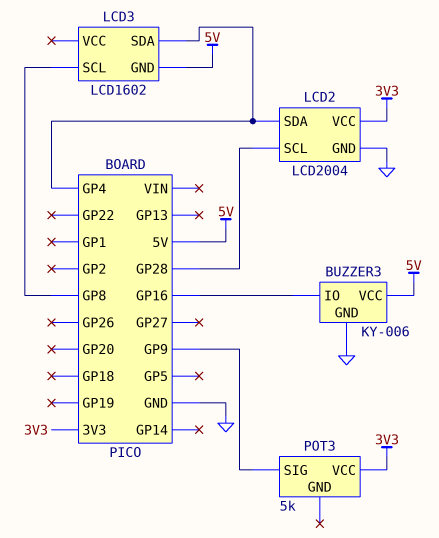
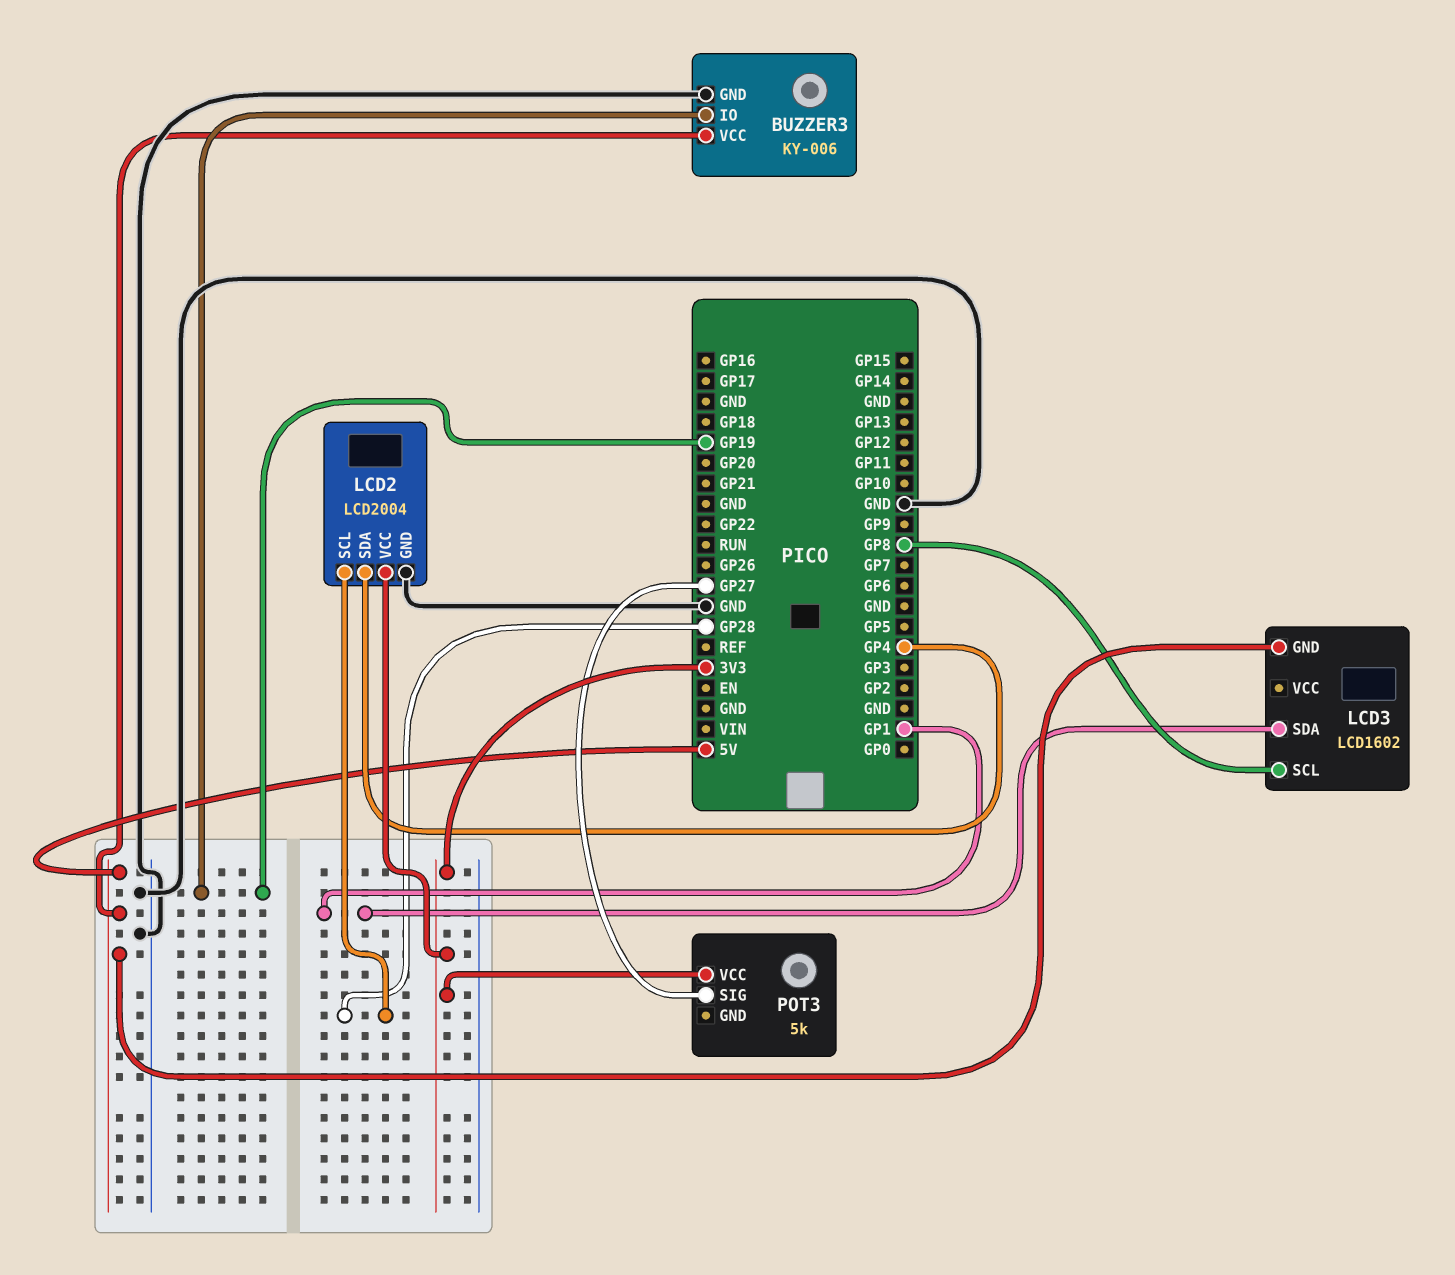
BUZZER3 pin IO: GP16 -> GP19
LCD3 pin SDA: GP4 -> GP1
POT3 pin SIG: GP9 -> GP27

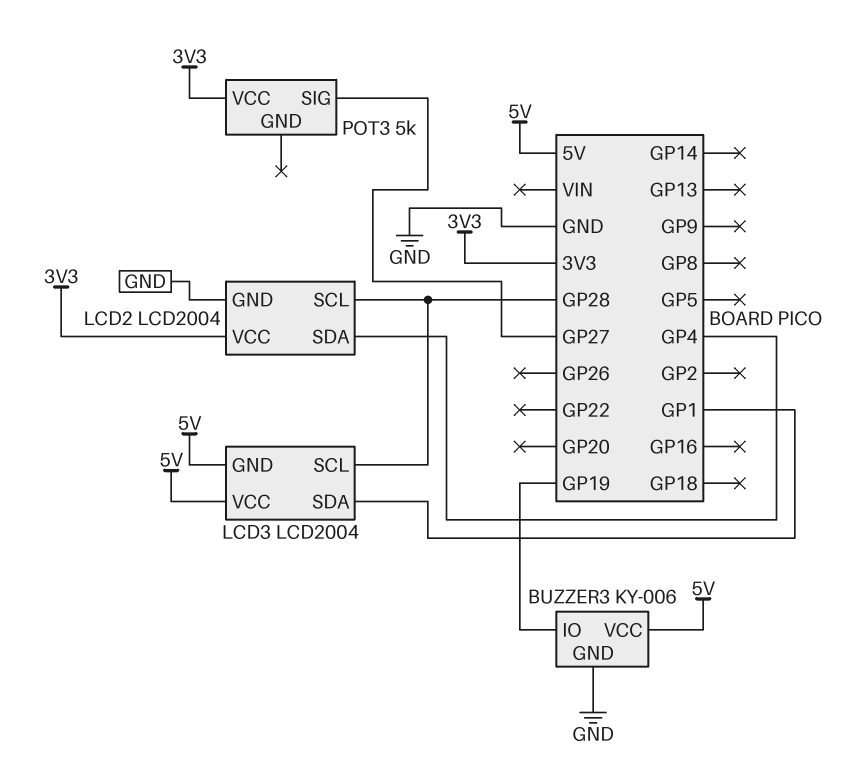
LCD3: LCD1602 -> LCD2004
LCD3 pin SCL: GP8 -> GP28
LCD3 pin VCC: none -> 5V

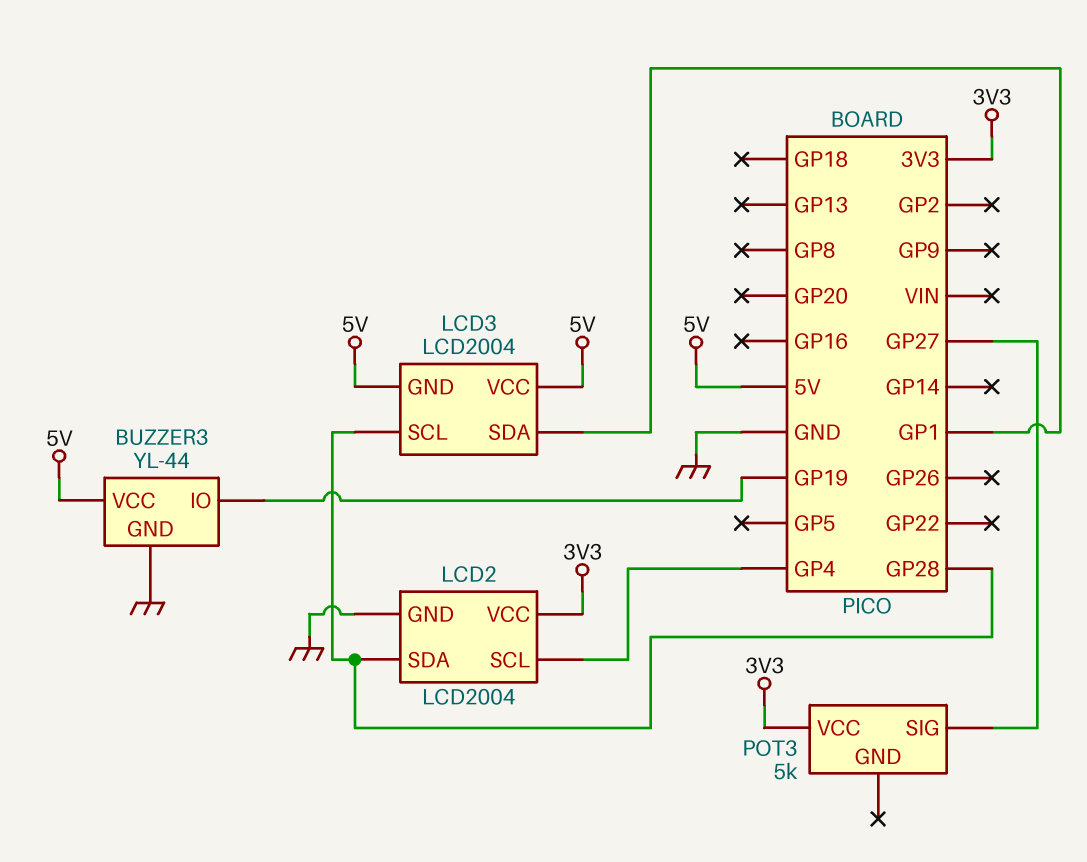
BUZZER3: KY-006 -> YL-44
LCD2 pin SCL: GP28 -> GP4
LCD2 pin SDA: GP4 -> GP28

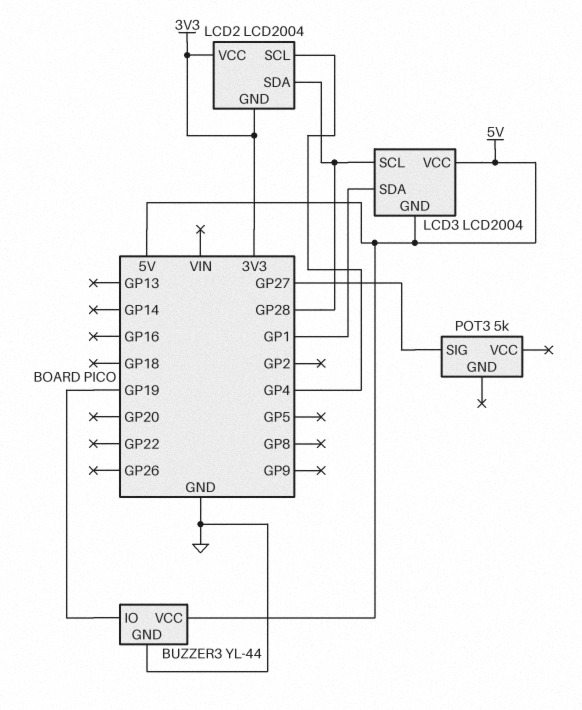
LCD2 pin GND: GND -> 3V3
POT3 pin VCC: 3V3 -> none

